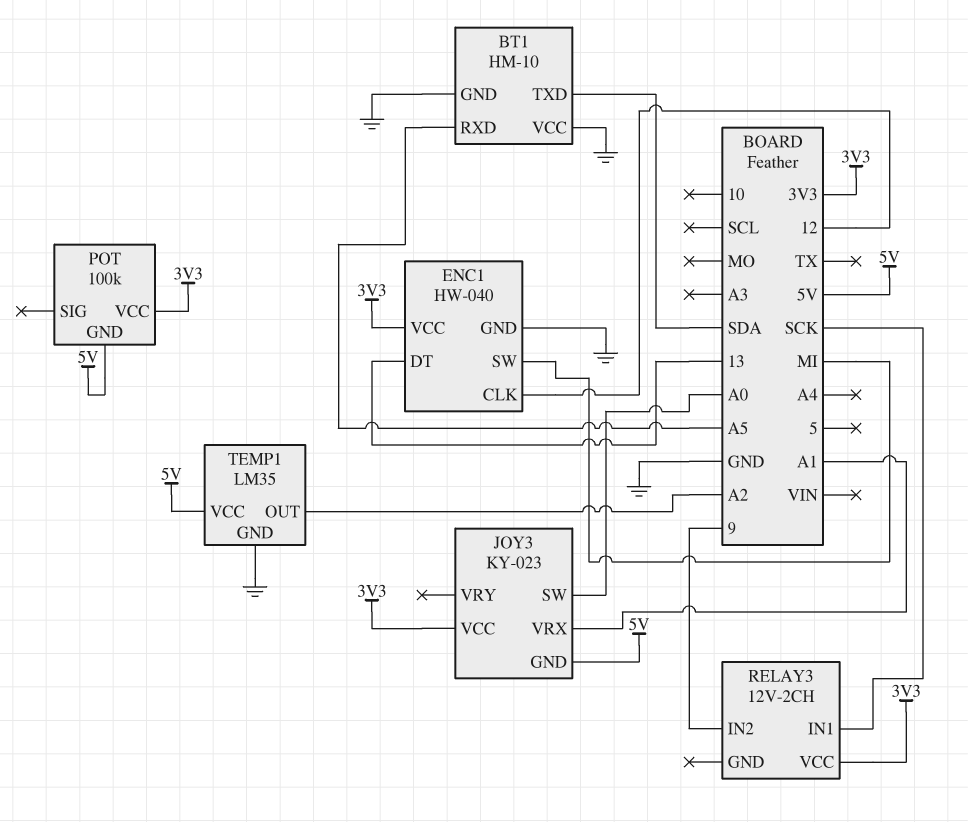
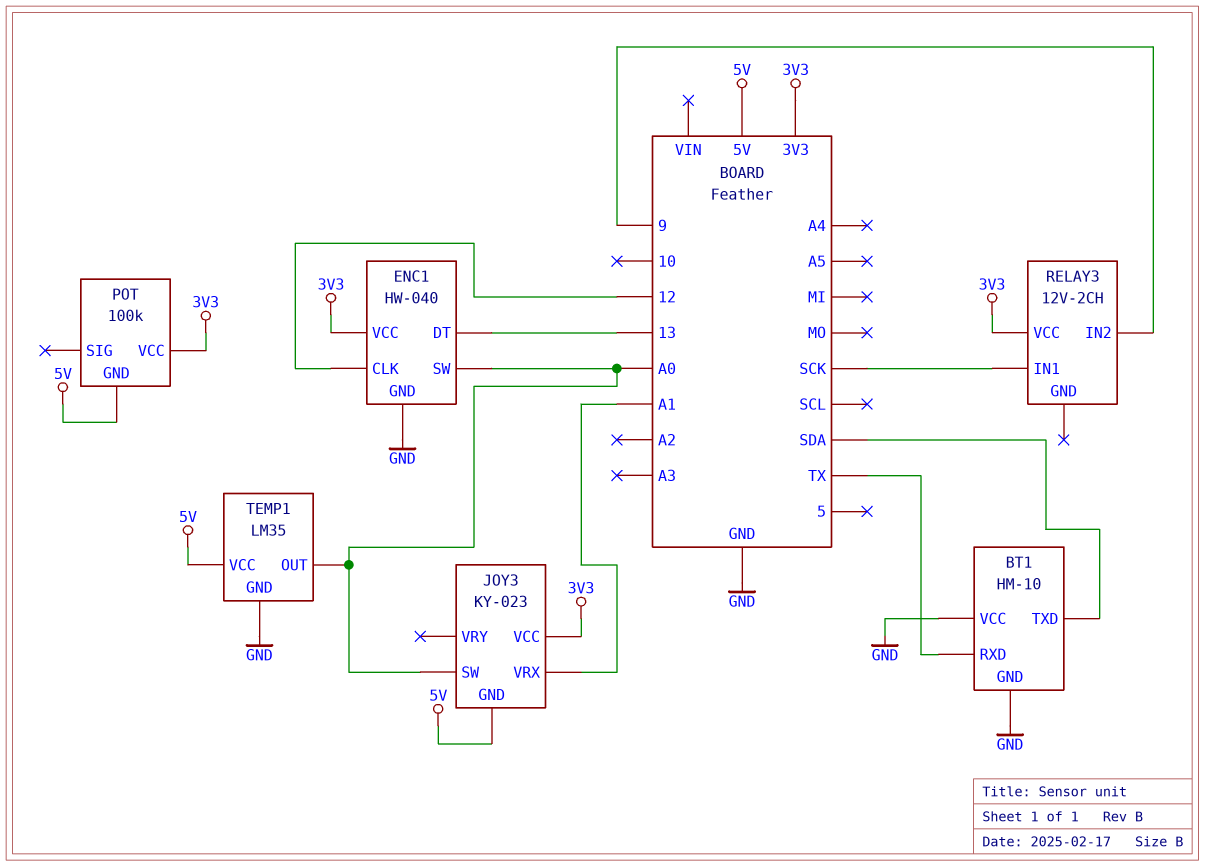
BT1 pin RXD: A5 -> TX
ENC1 pin SW: MI -> A0
TEMP1 pin OUT: A2 -> A0

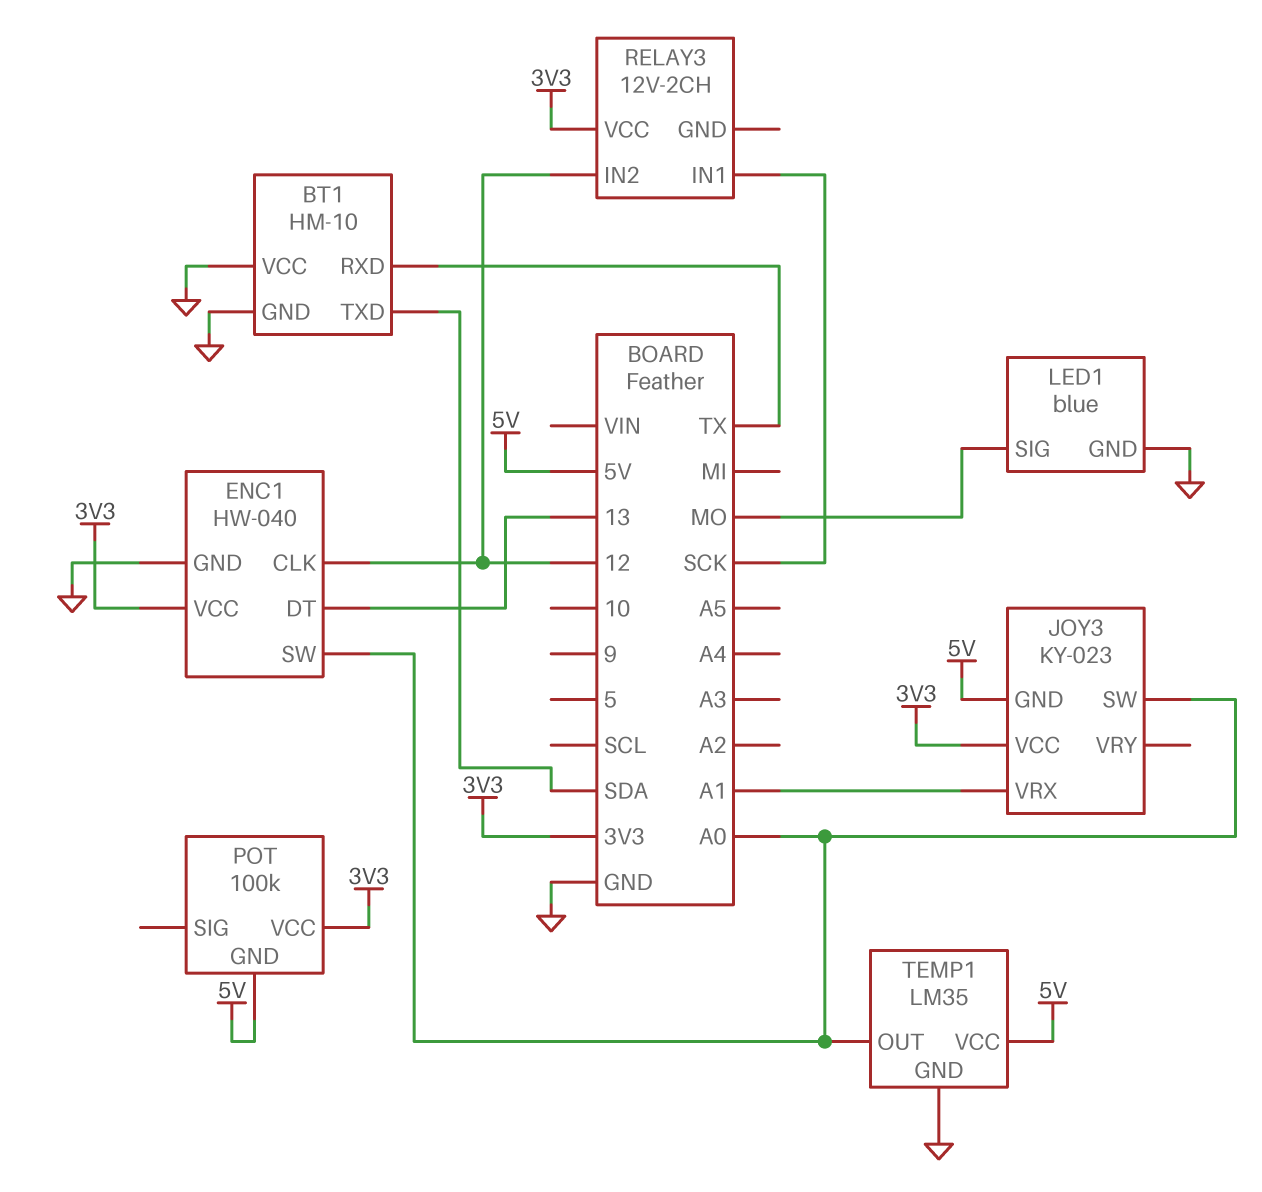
LED1: none -> blue
LED1 pin GND: none -> GND
LED1 pin SIG: none -> MO
RELAY3 pin IN2: 9 -> 12

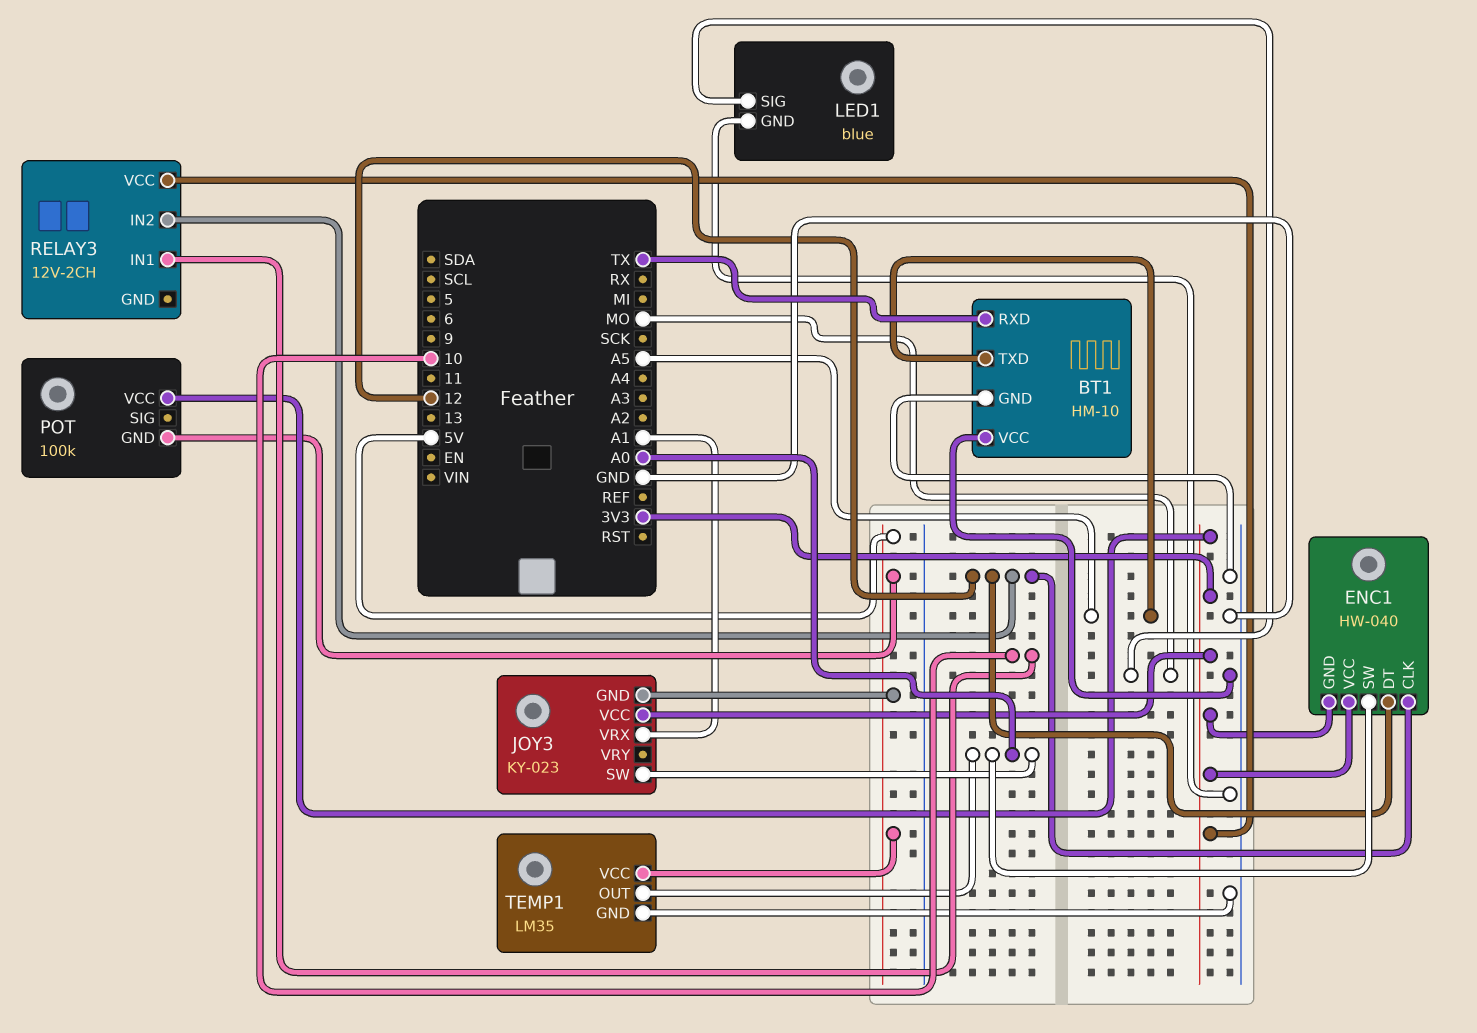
BT1 pin TXD: SDA -> A5
ENC1 pin DT: 13 -> 12
ENC1 pin GND: GND -> 3V3
RELAY3 pin IN1: SCK -> 10

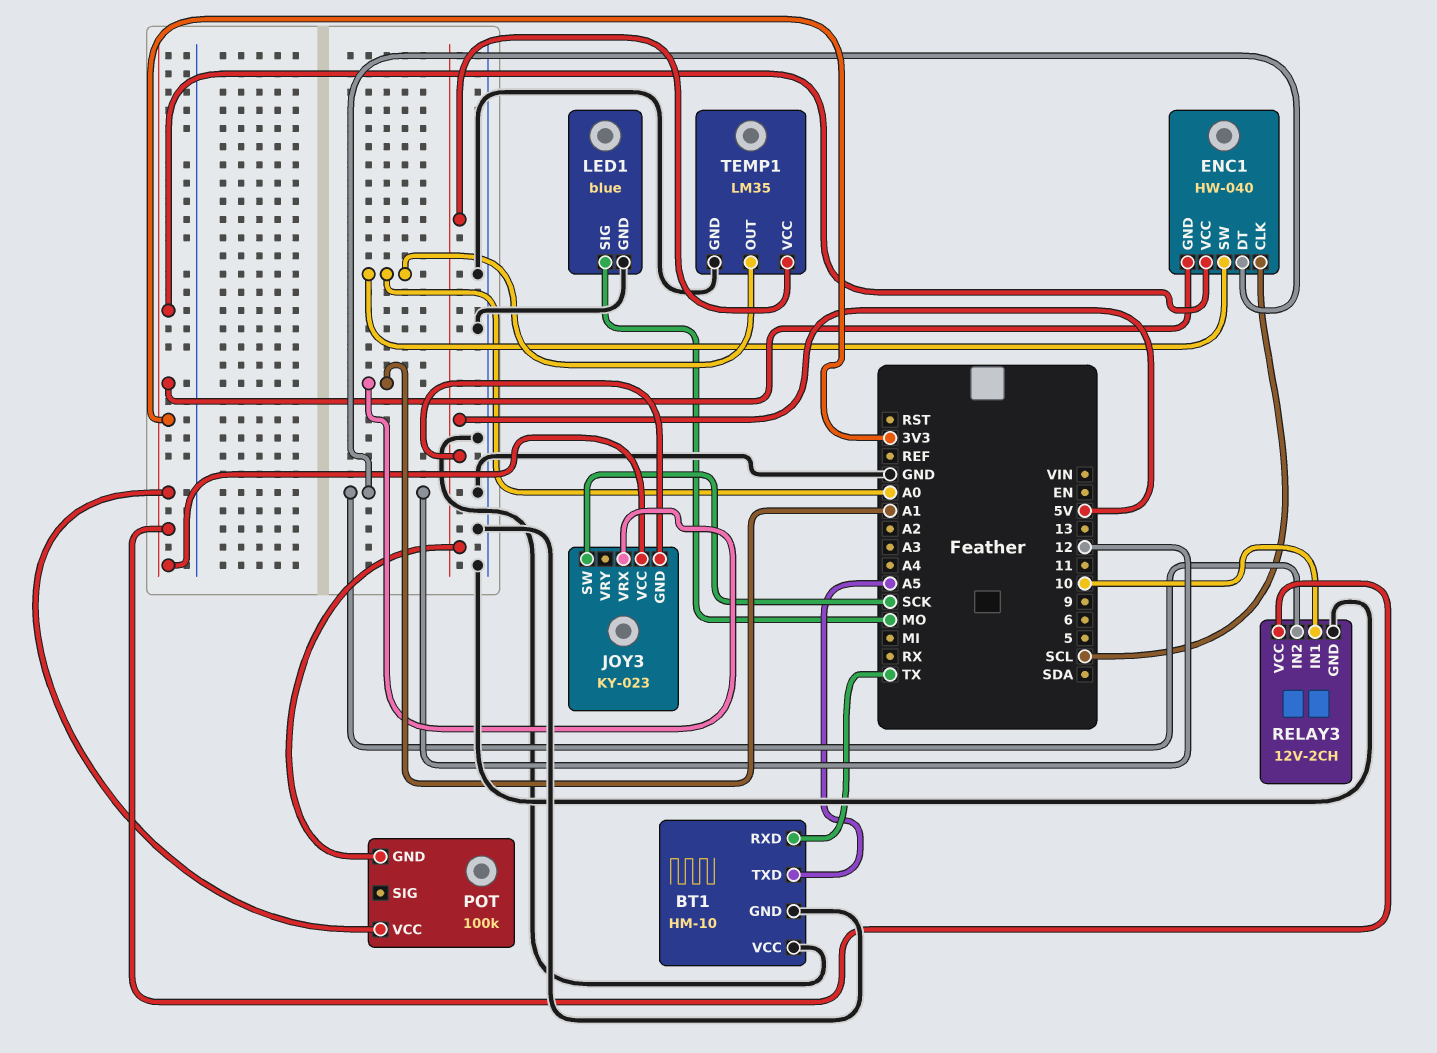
ENC1 pin CLK: 12 -> SCL
JOY3 pin SW: A0 -> SCK
RELAY3 pin GND: none -> GND

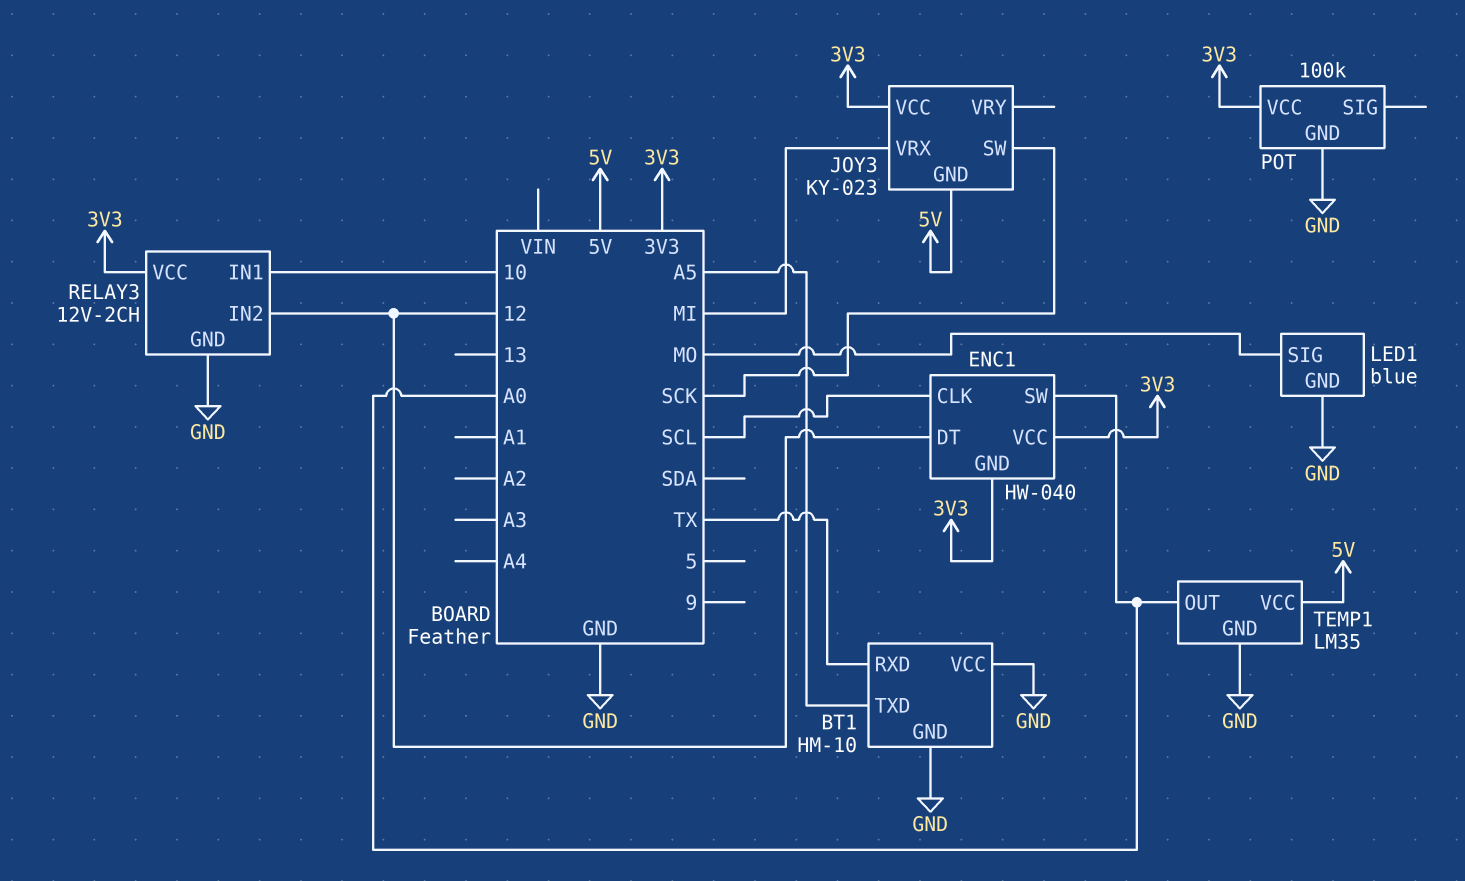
JOY3 pin VRX: A1 -> MI
POT pin GND: 5V -> GND

